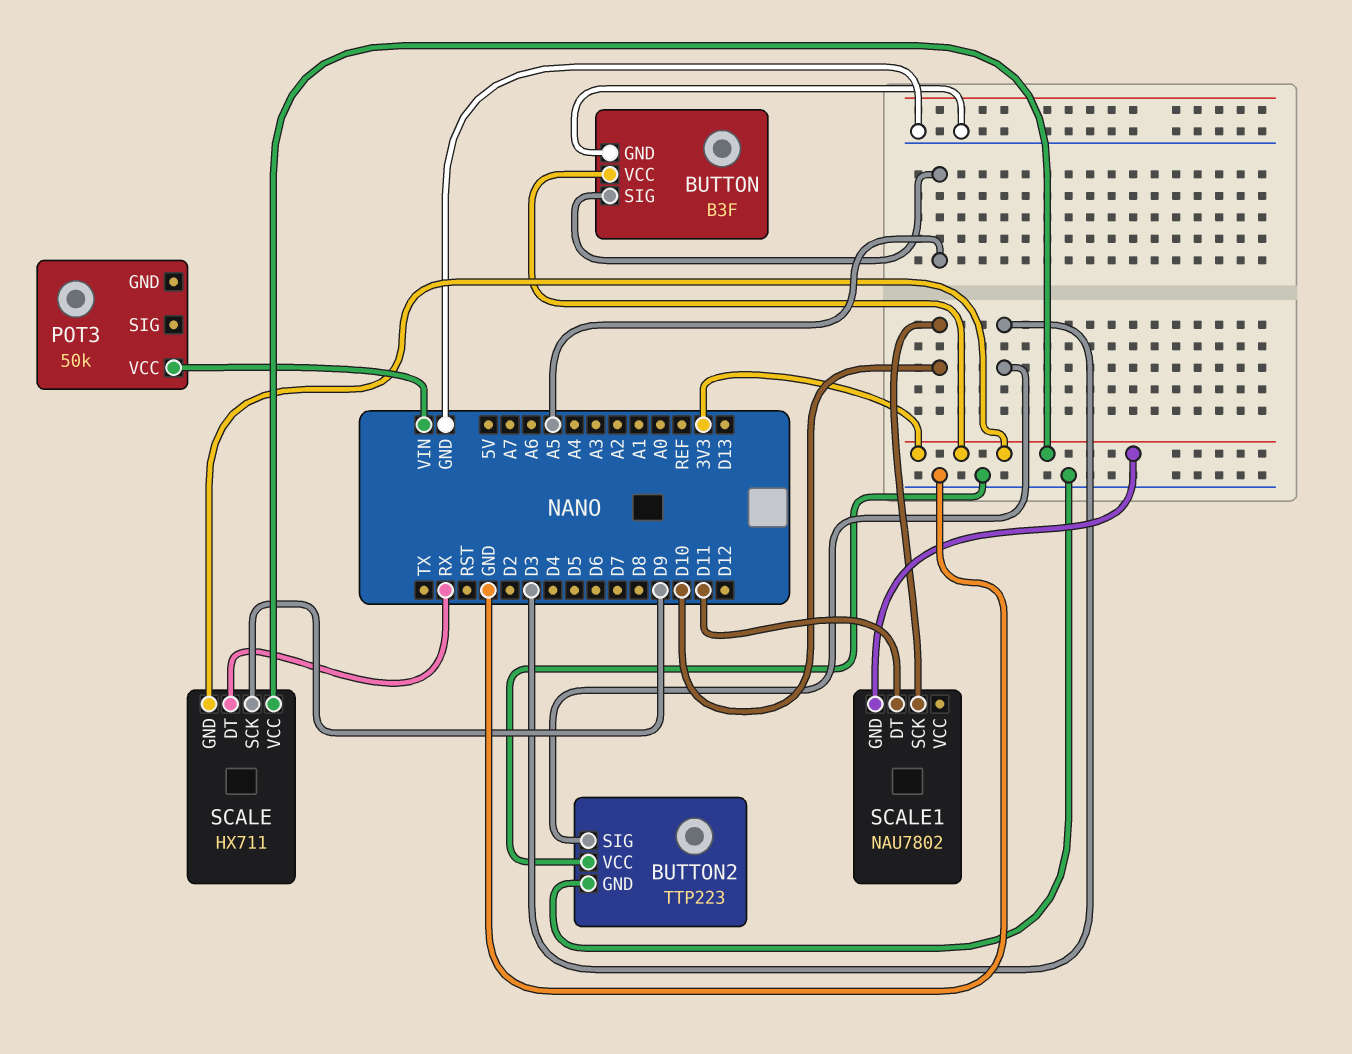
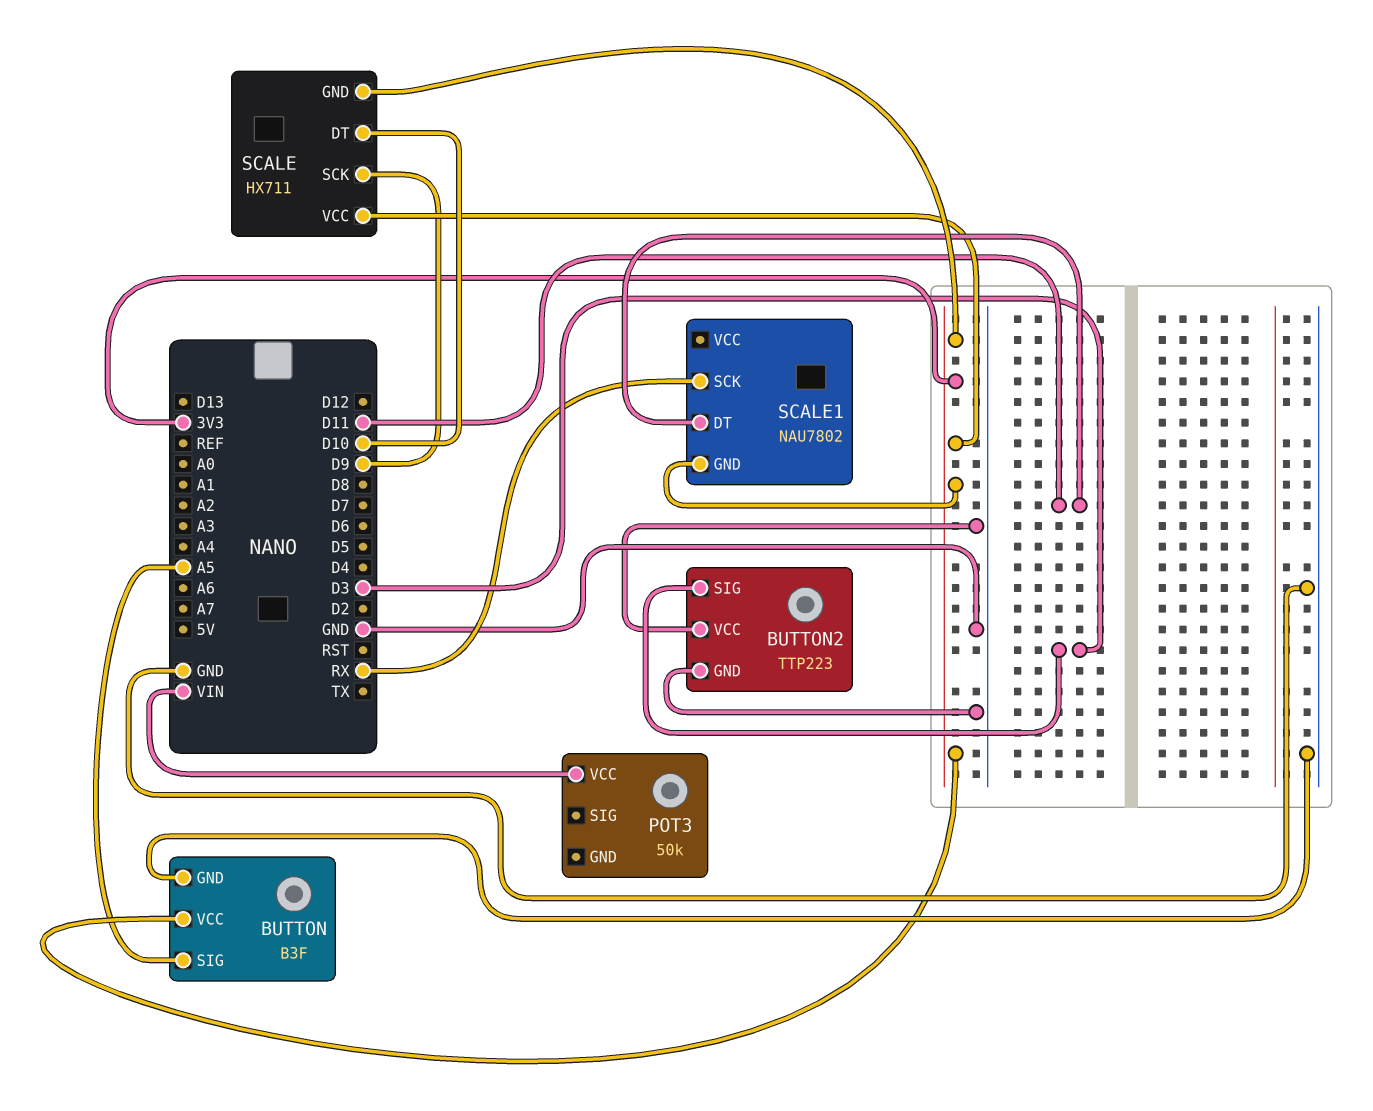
SCALE pin DT: RX -> D10
SCALE1 pin SCK: D10 -> RX

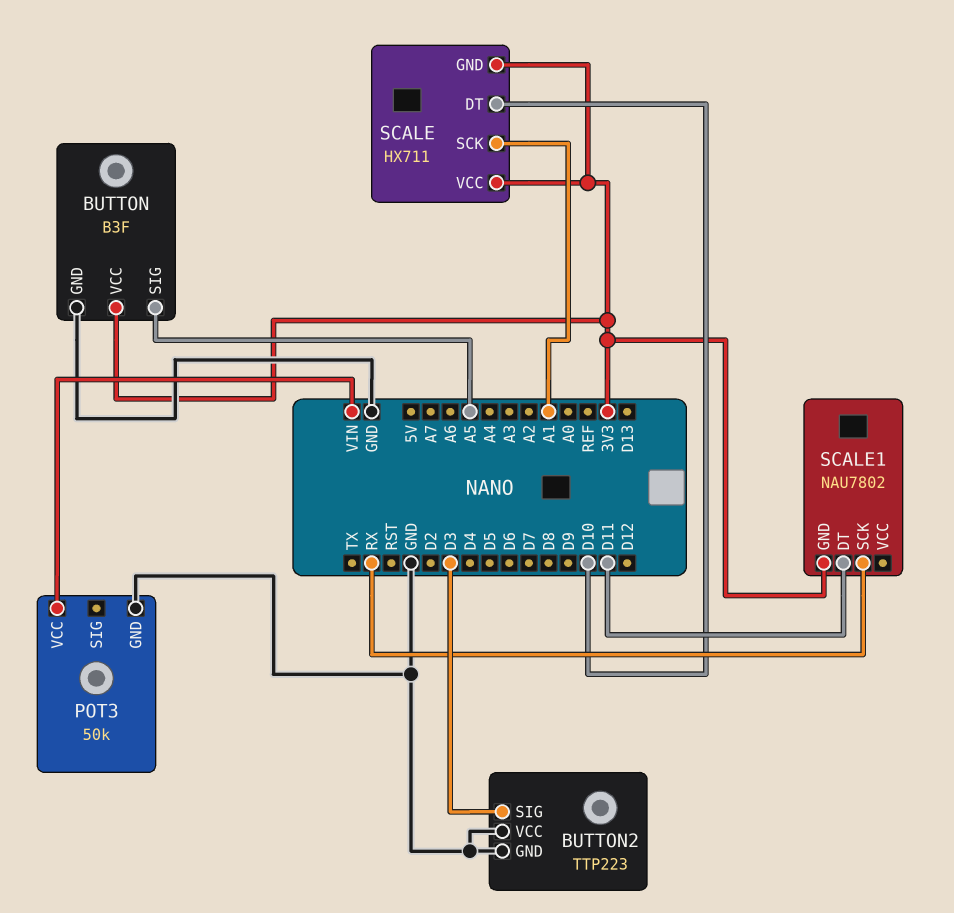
POT3 pin GND: none -> GND
SCALE pin SCK: D9 -> A1

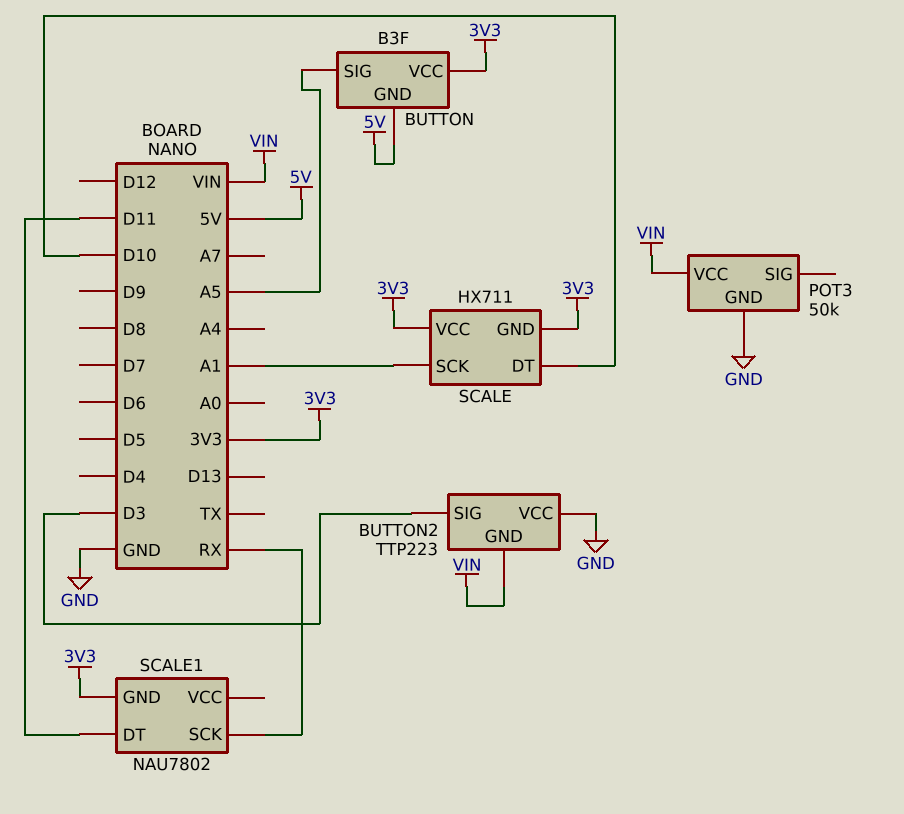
BUTTON pin GND: GND -> 5V
BUTTON2 pin GND: GND -> VIN

